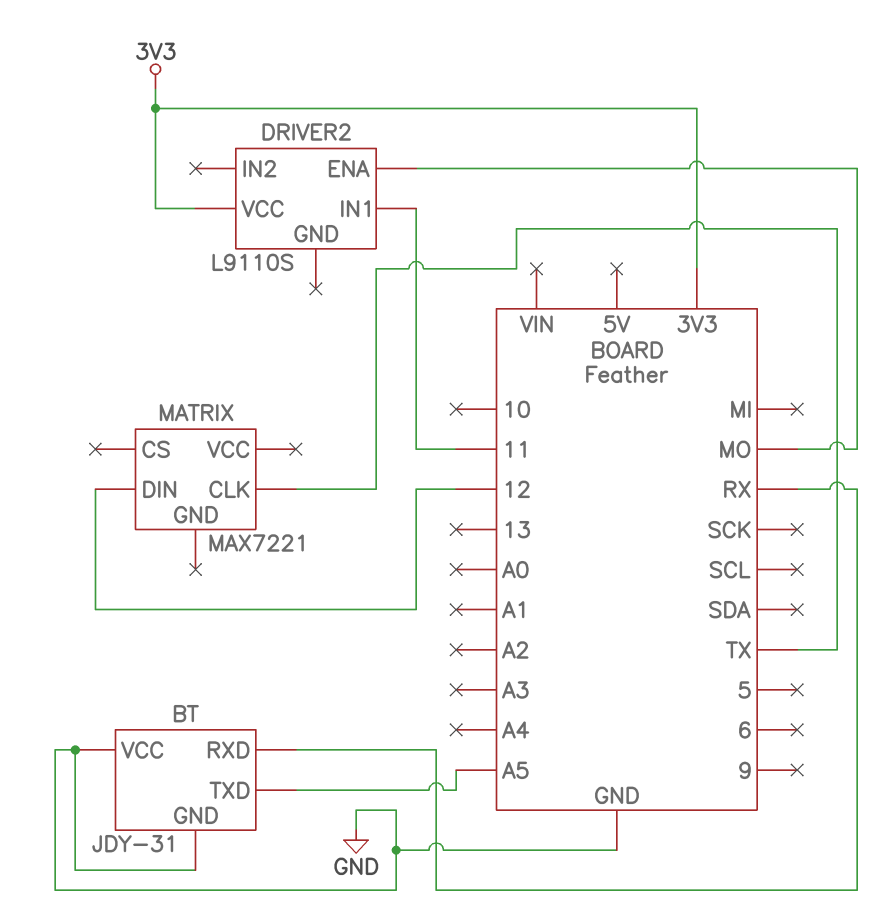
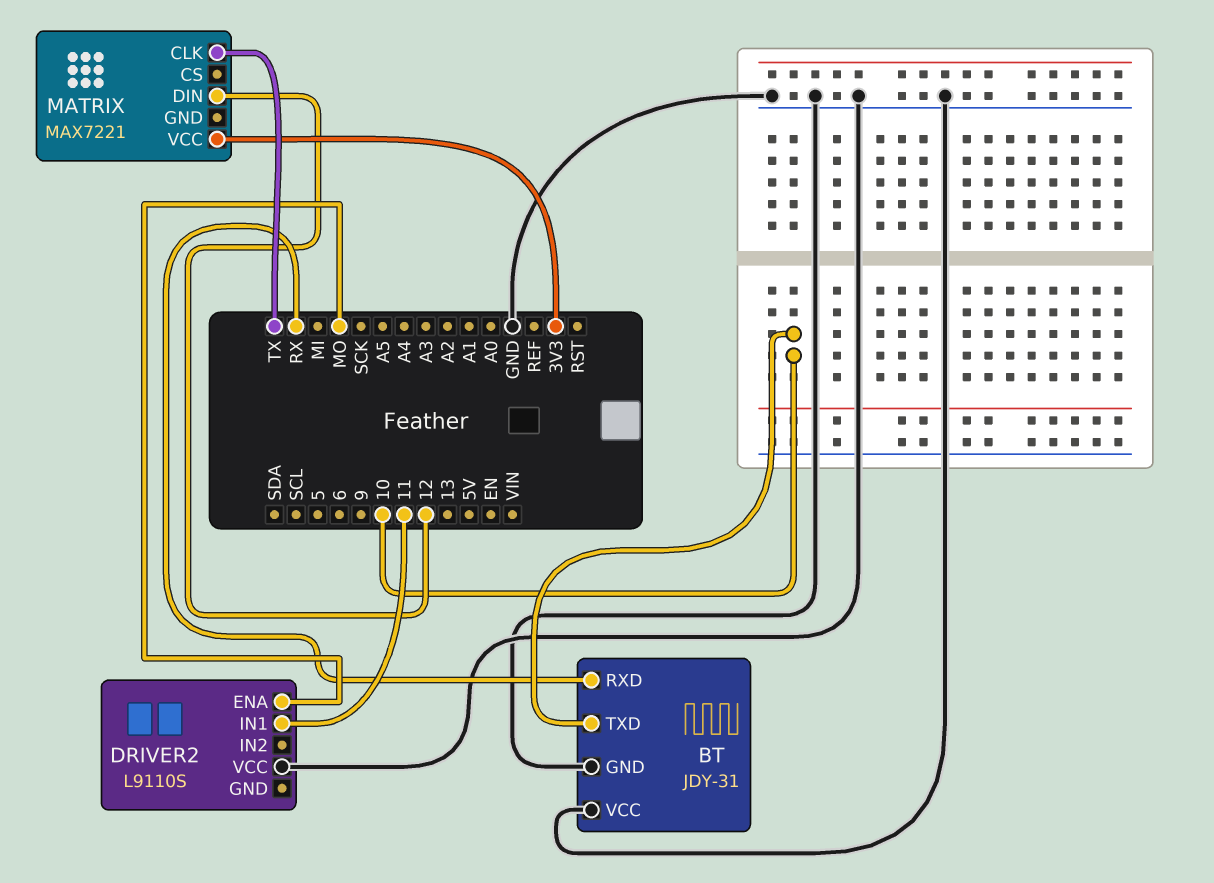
BT pin TXD: A5 -> 10
DRIVER2 pin VCC: 3V3 -> GND
MATRIX pin VCC: none -> 3V3

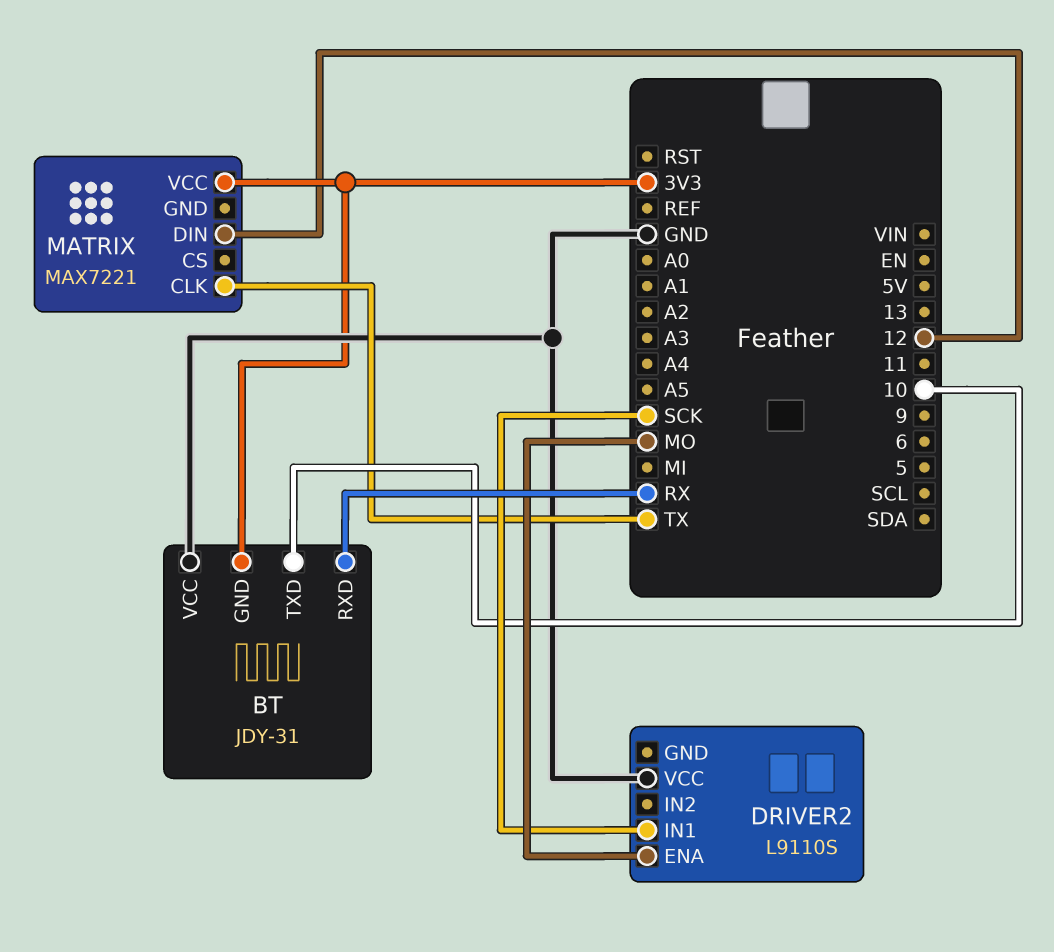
BT pin GND: GND -> 3V3
DRIVER2 pin IN1: 11 -> SCK

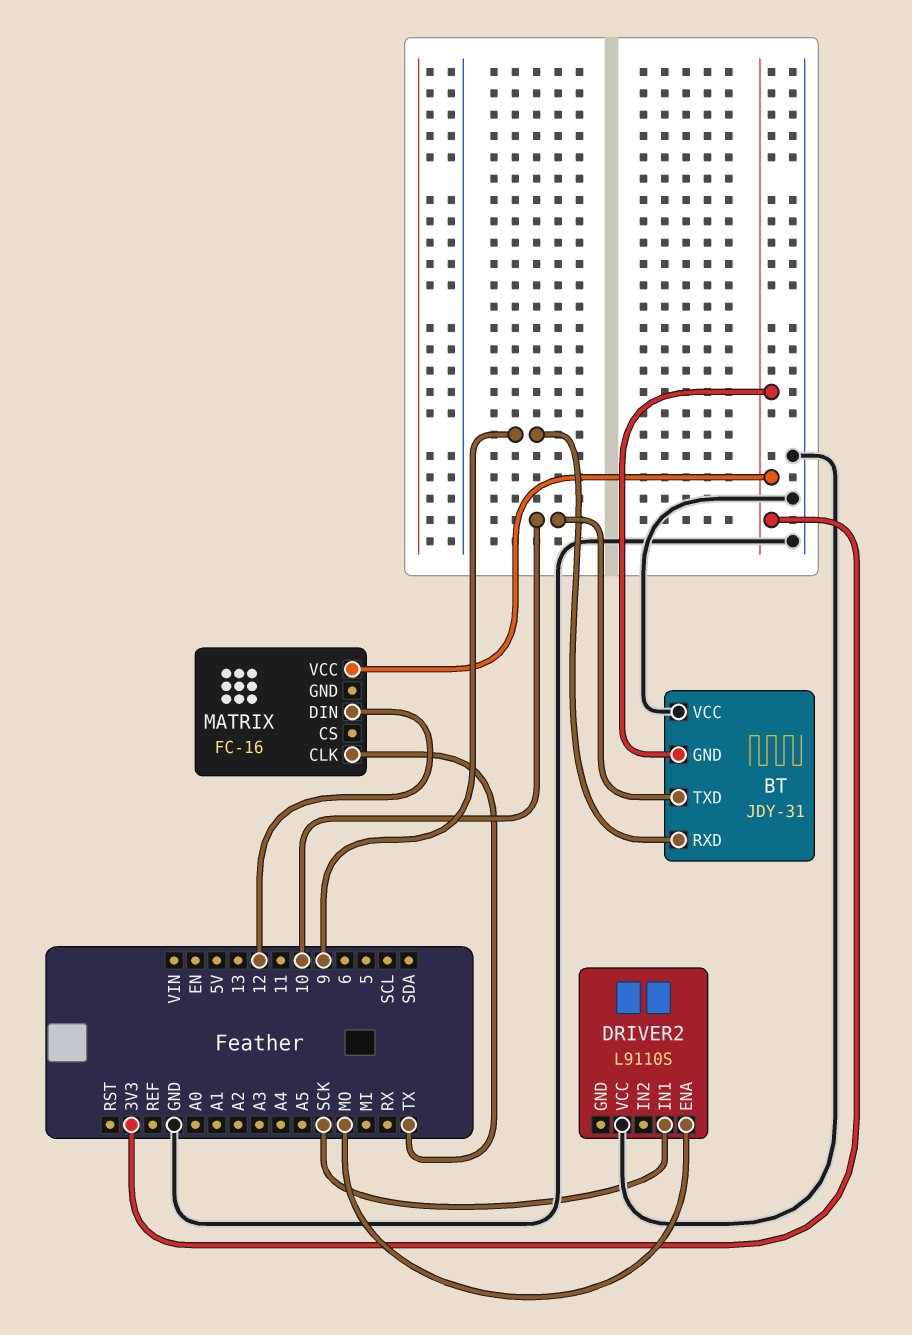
BT pin RXD: RX -> 9
MATRIX: MAX7221 -> FC-16

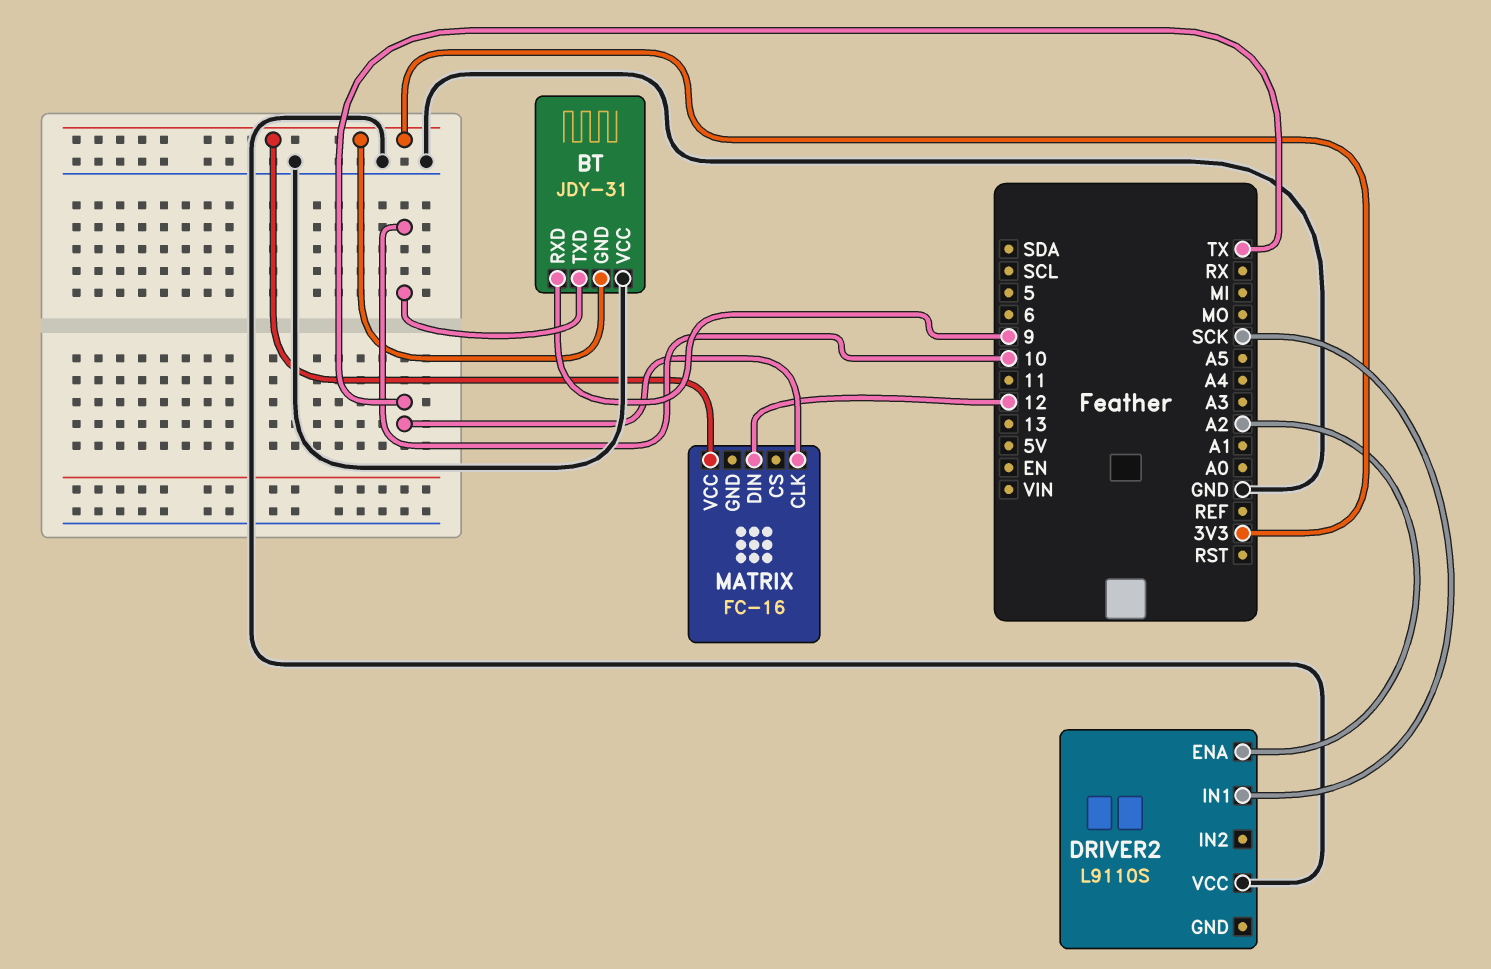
DRIVER2 pin ENA: MO -> A2

